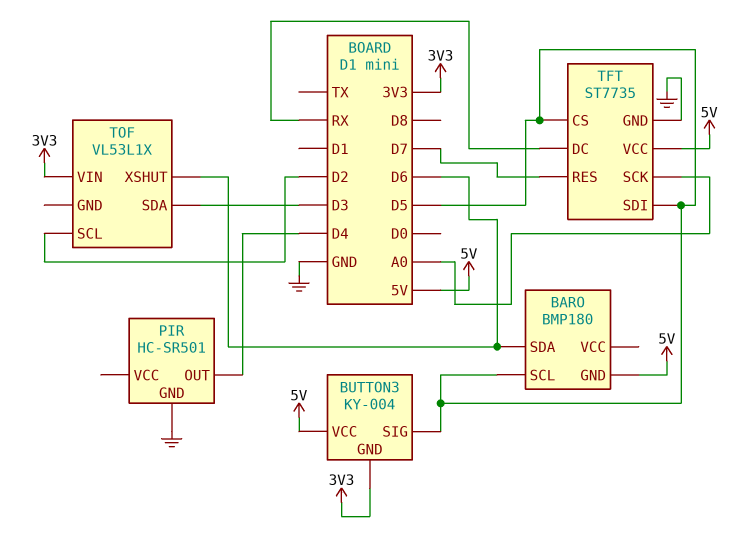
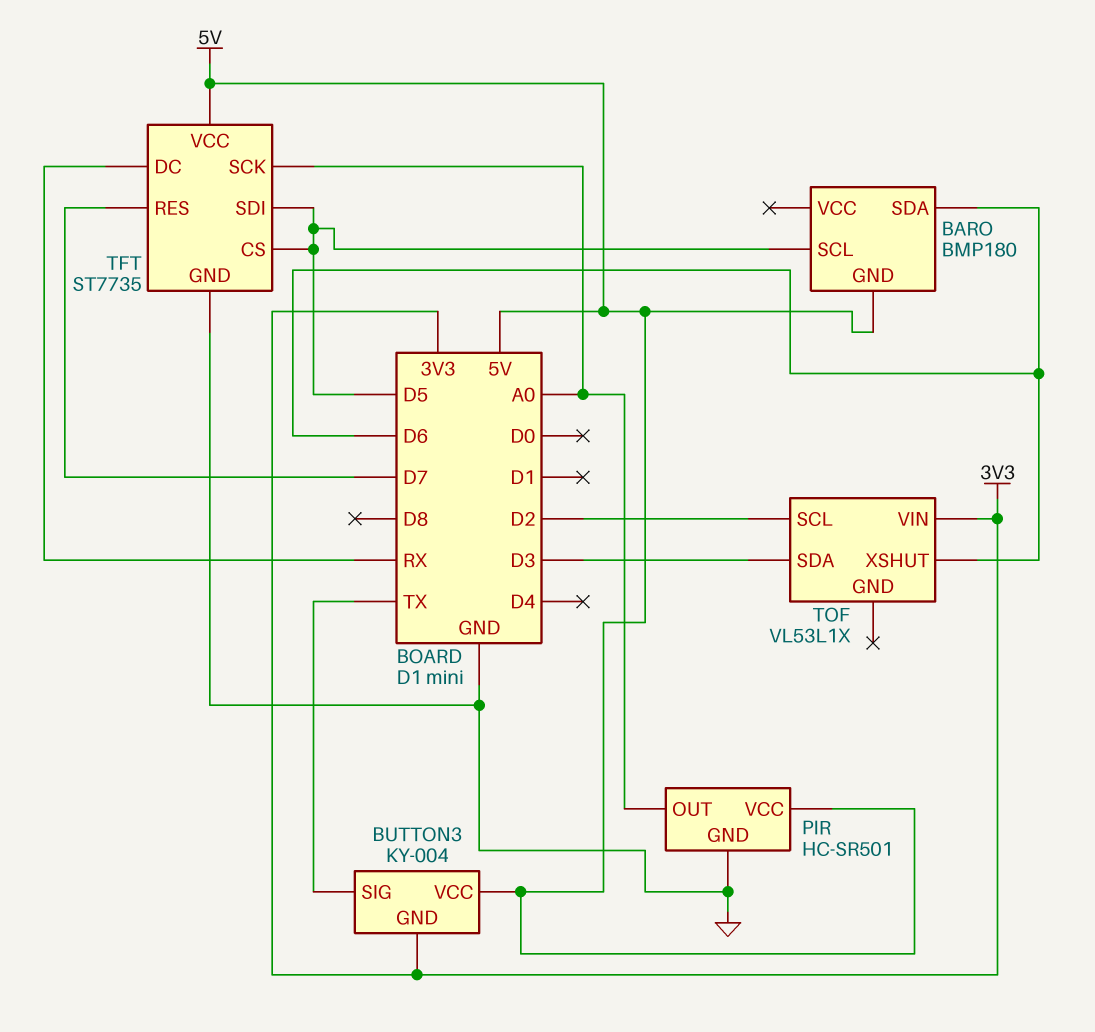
BUTTON3 pin SIG: D5 -> TX
PIR pin OUT: D4 -> A0
PIR pin VCC: none -> 5V

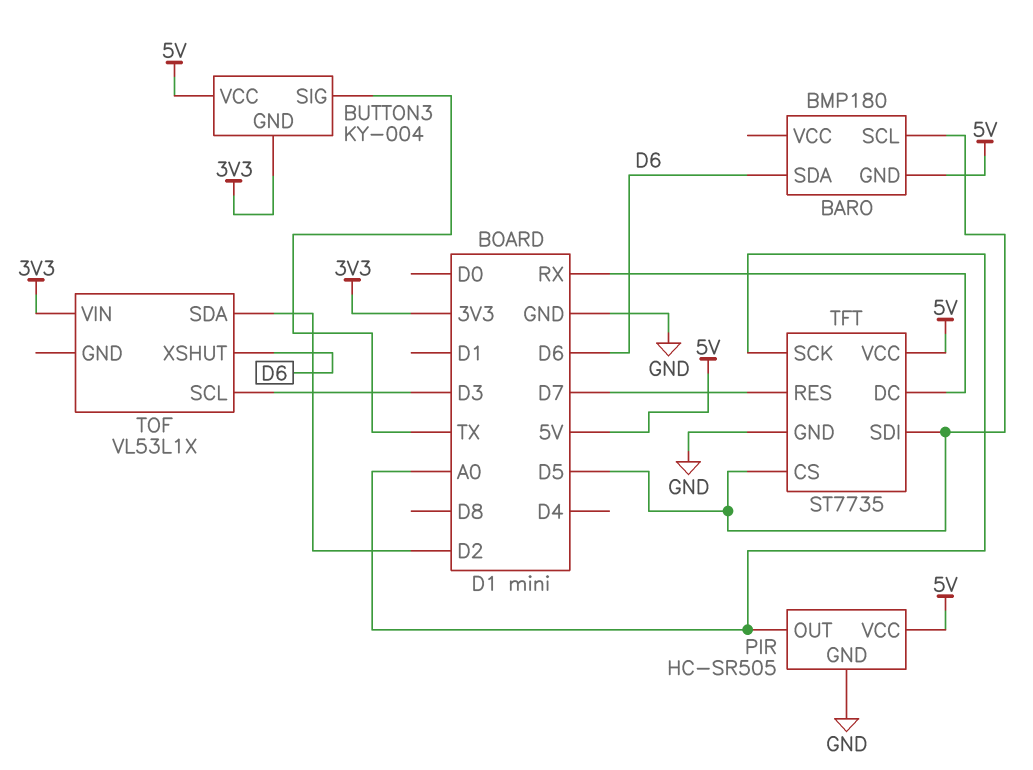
PIR: HC-SR501 -> HC-SR505
TOF pin SCL: D2 -> D3
TOF pin SDA: D3 -> D2

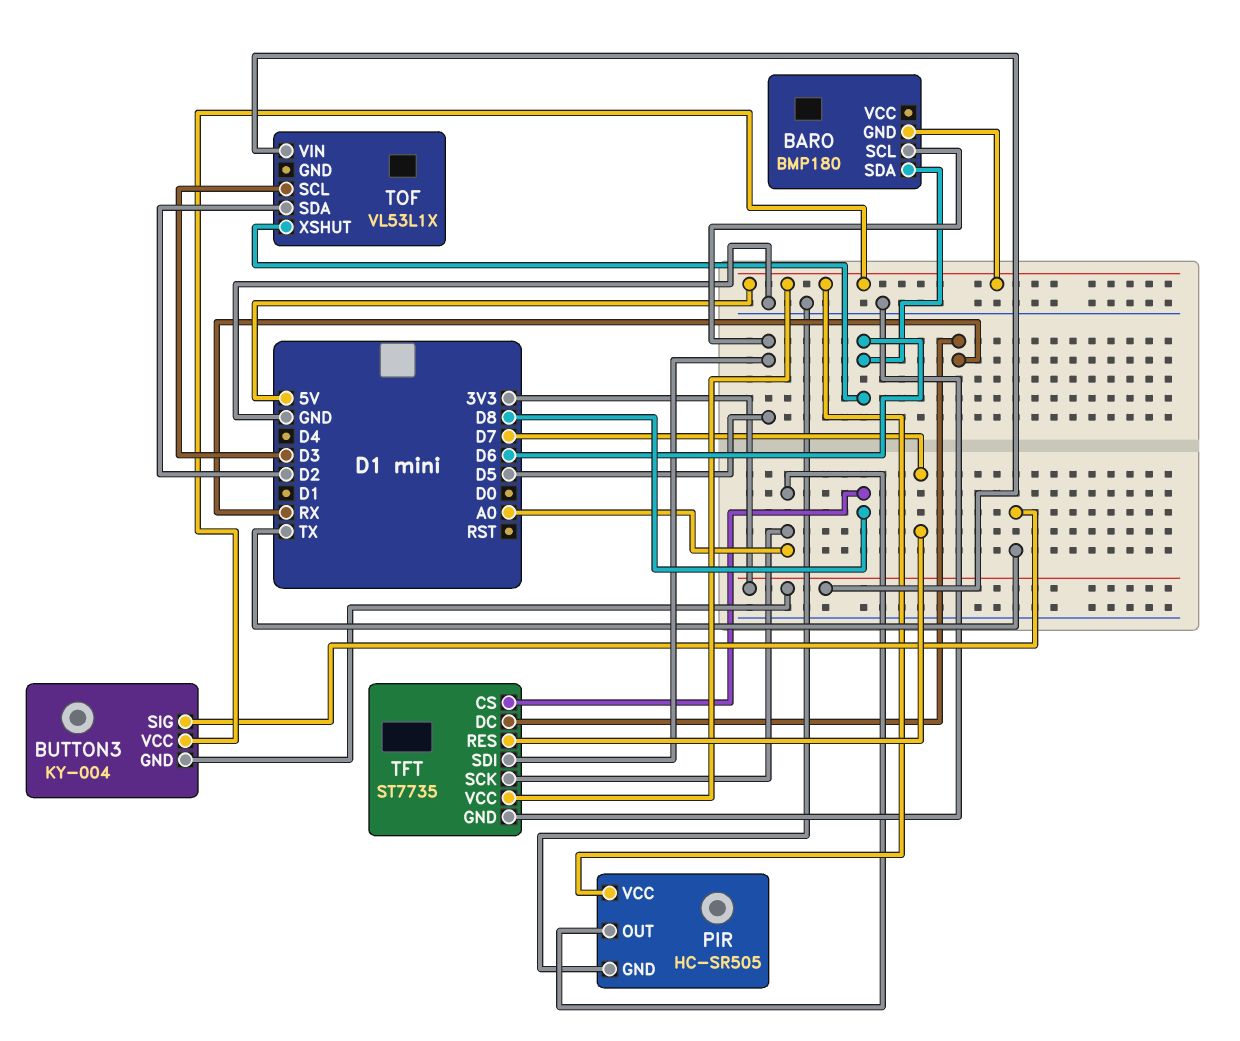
TFT pin CS: D5 -> D8

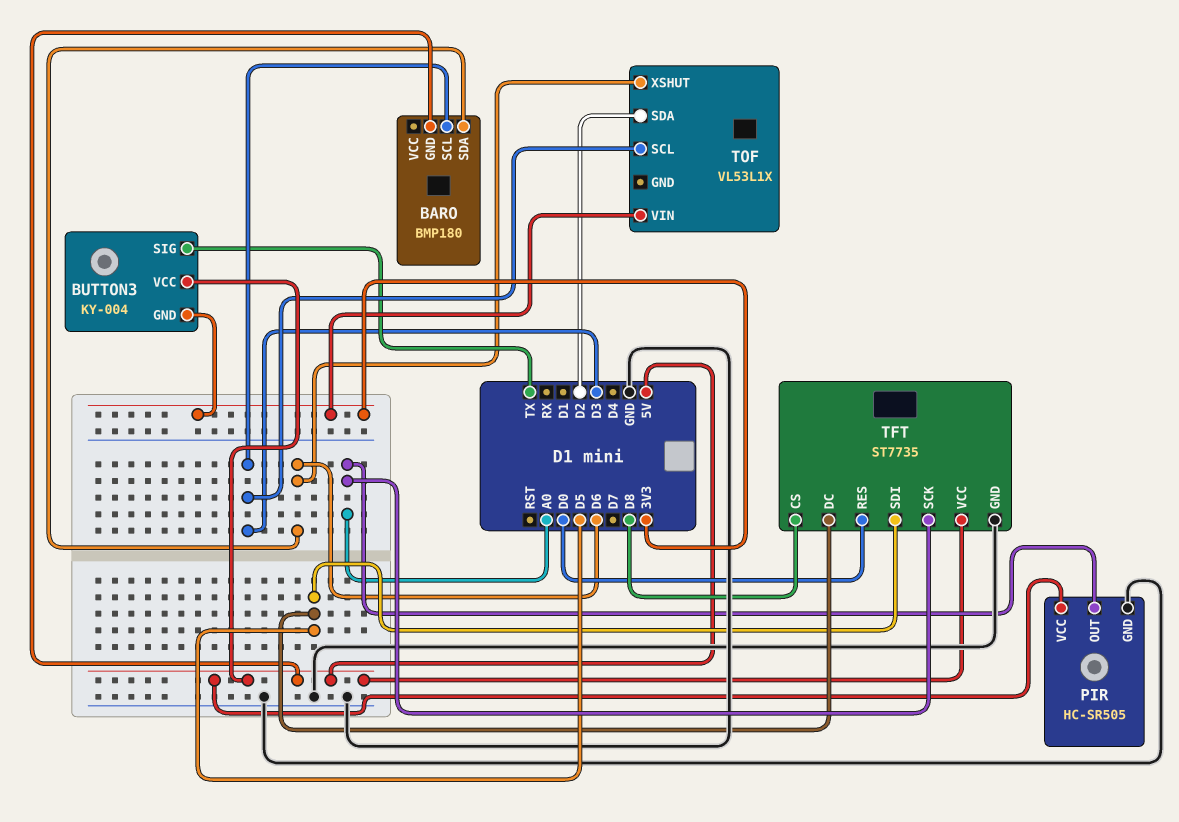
BARO pin SCL: D5 -> D3
TFT pin DC: RX -> D5
TFT pin RES: D7 -> D0

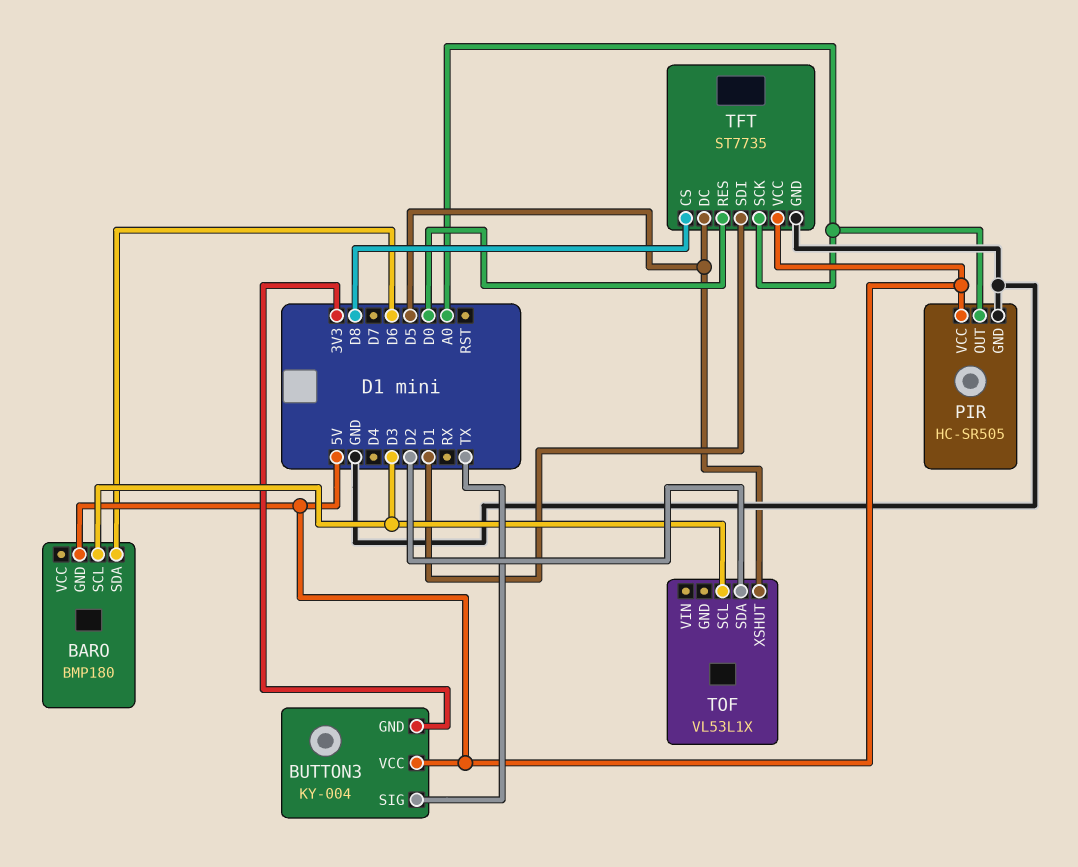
TFT pin SDI: D5 -> D1
TOF pin VIN: 3V3 -> none
TOF pin XSHUT: D6 -> D5

